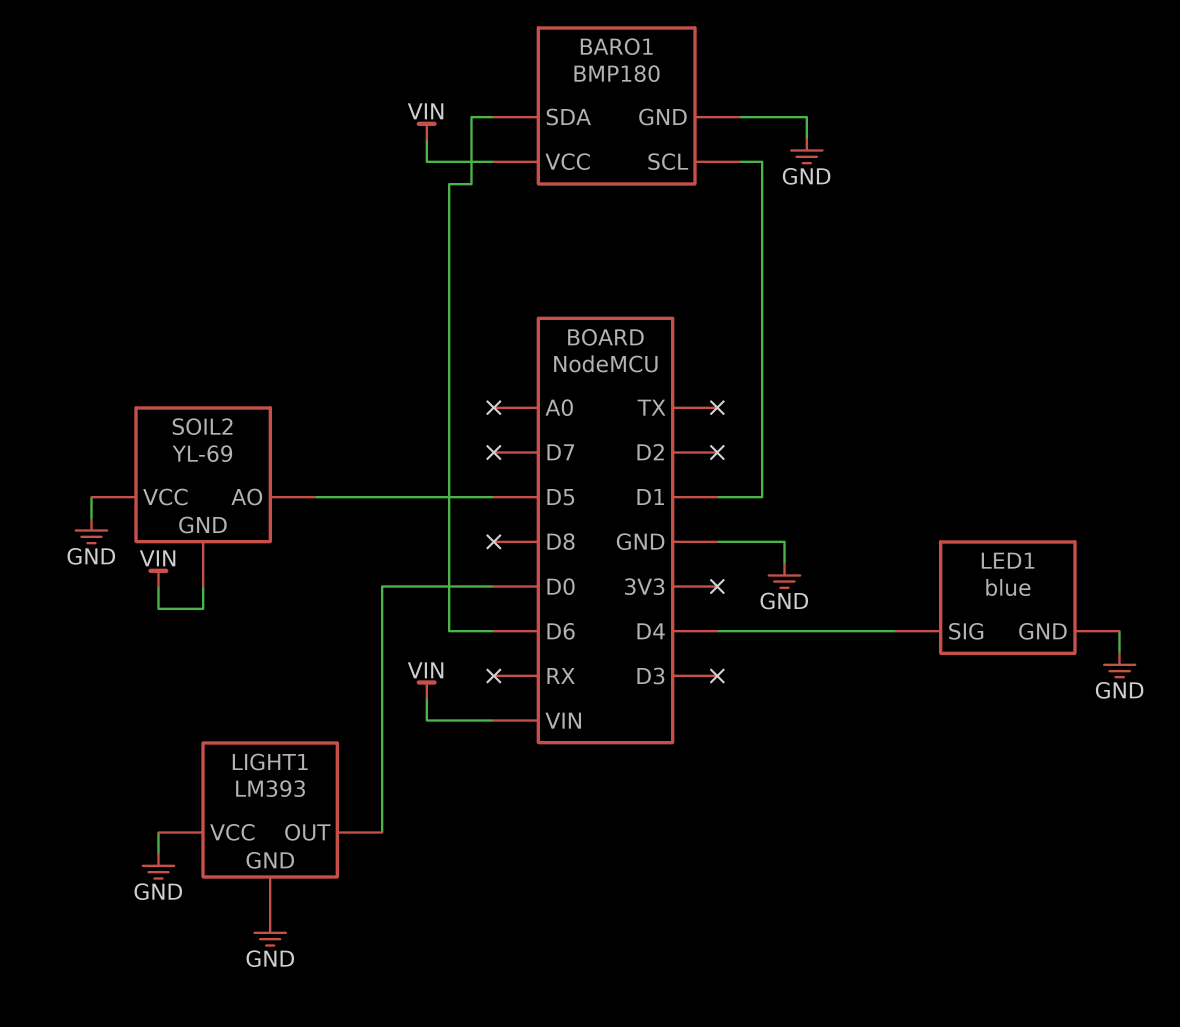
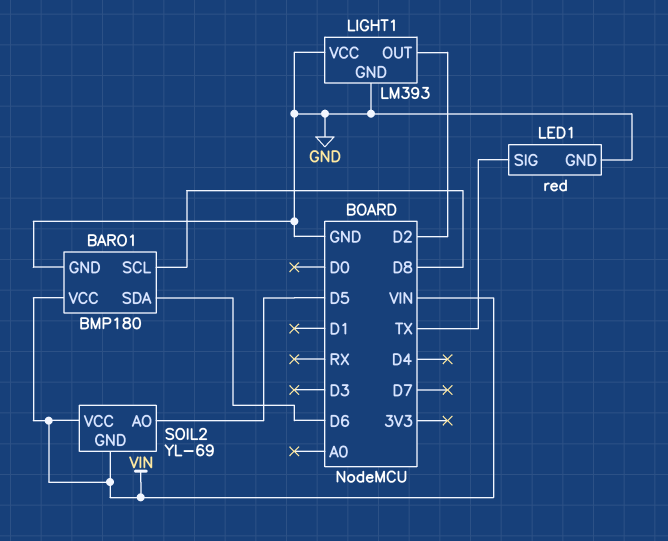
BARO1 pin SCL: D1 -> D8
LED1: blue -> red
LED1 pin SIG: D4 -> TX
LIGHT1 pin OUT: D0 -> D2
SOIL2 pin VCC: GND -> VIN

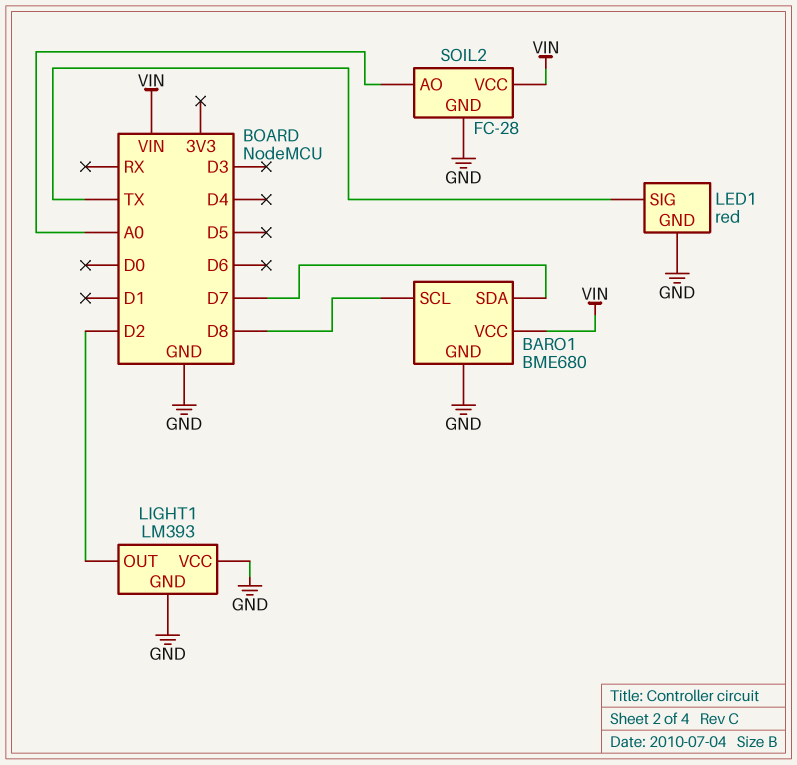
BARO1: BMP180 -> BME680
BARO1 pin SDA: D6 -> D7
SOIL2: YL-69 -> FC-28
SOIL2 pin AO: D5 -> A0
SOIL2 pin GND: VIN -> GND

